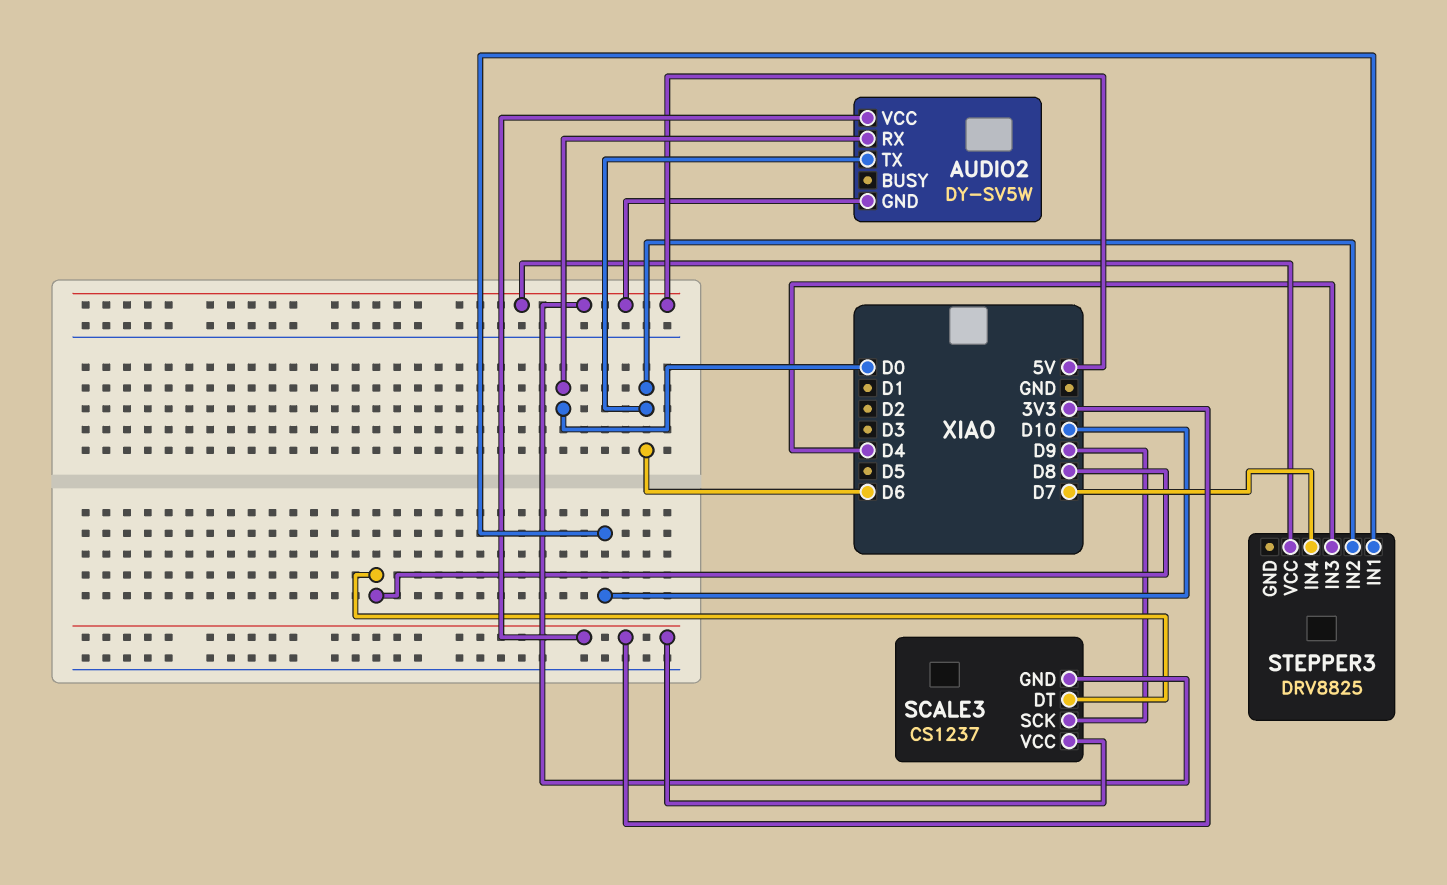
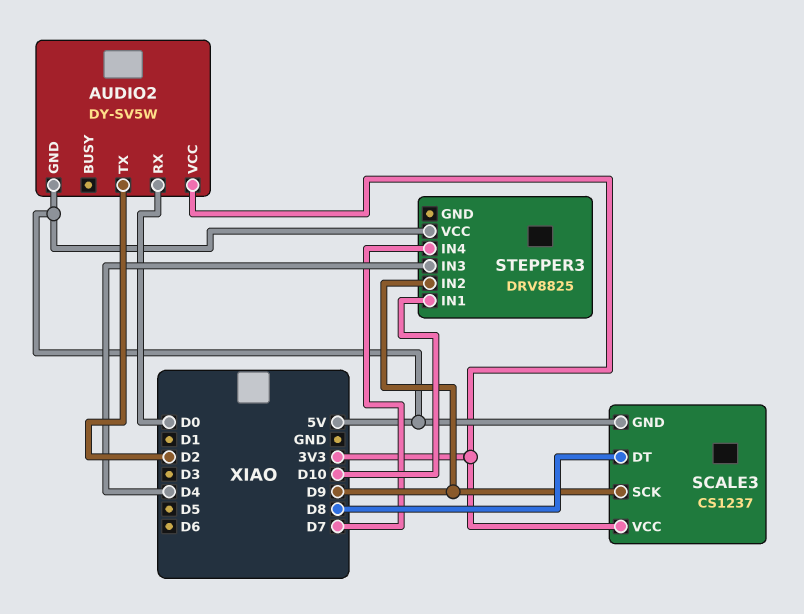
AUDIO2 pin TX: D6 -> D2
STEPPER3 pin IN2: D6 -> D9

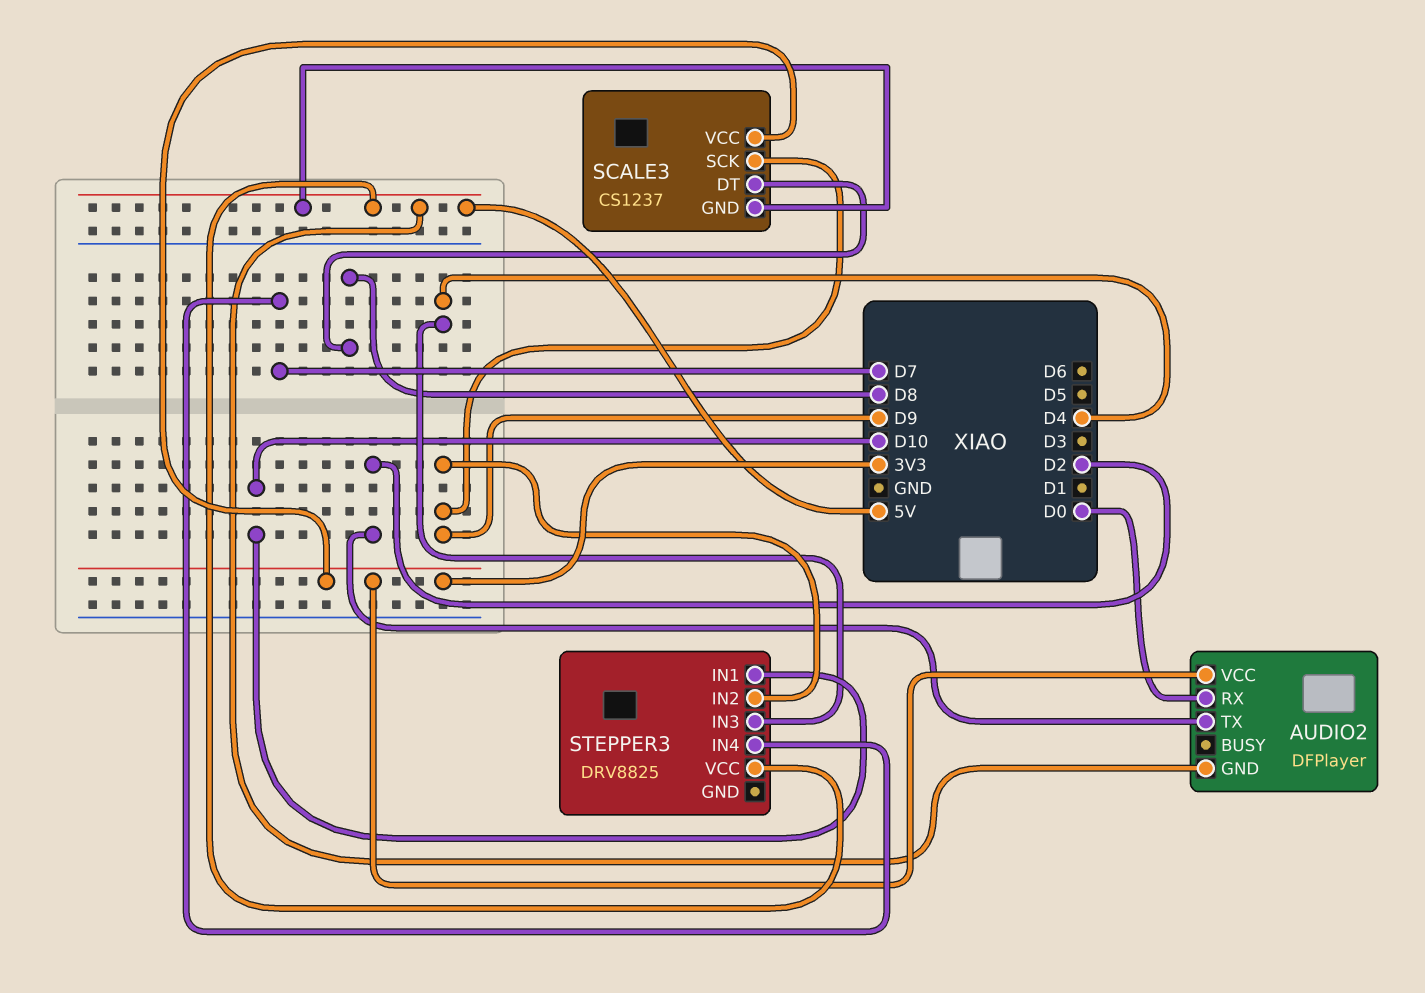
AUDIO2: DY-SV5W -> DFPlayer

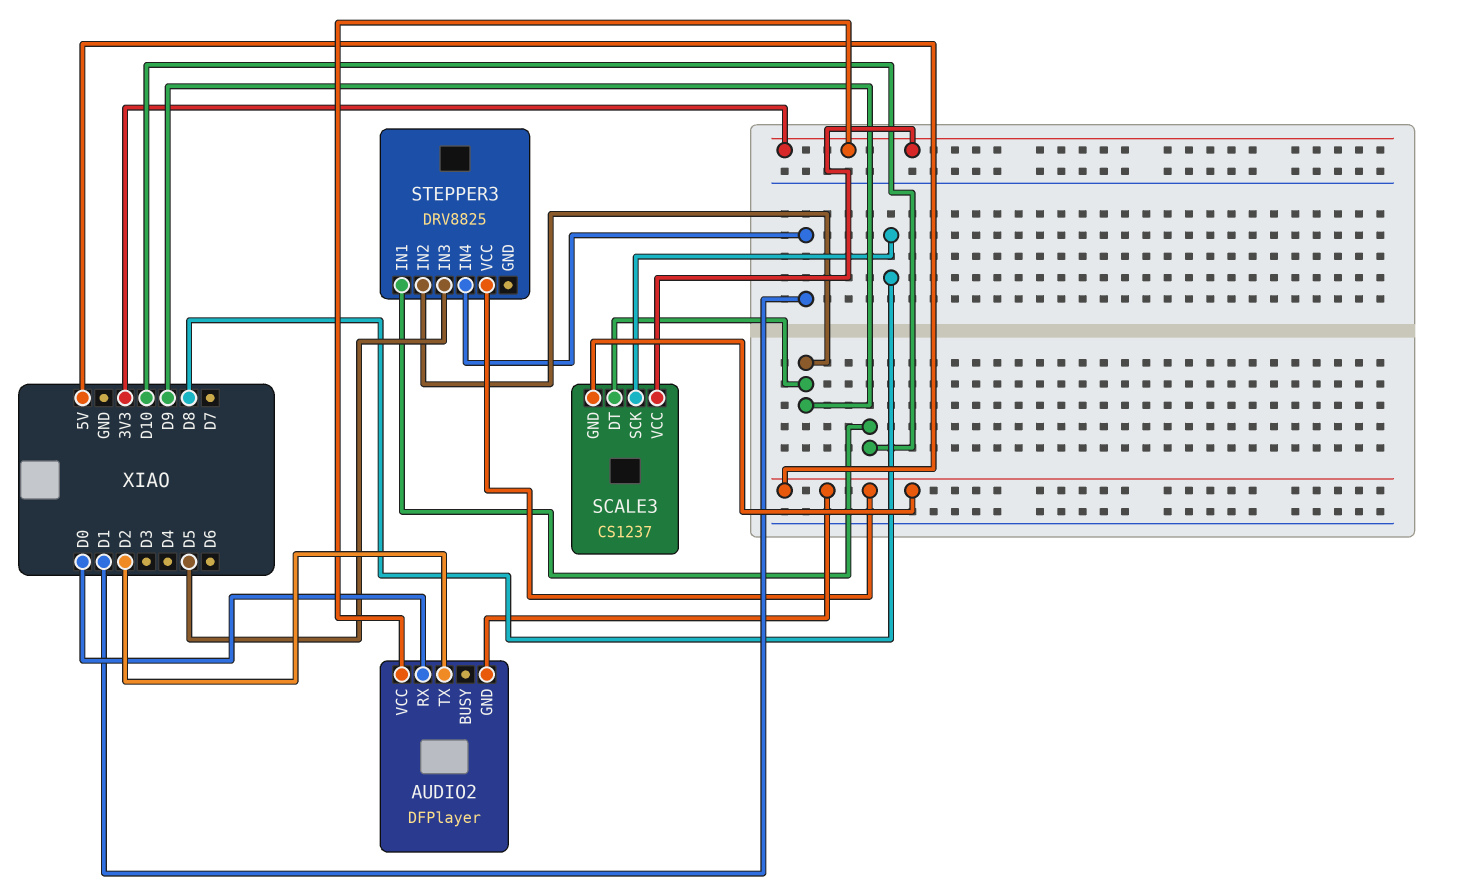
SCALE3 pin DT: D8 -> D9
SCALE3 pin SCK: D9 -> D8
STEPPER3 pin IN3: D4 -> D5
STEPPER3 pin IN4: D7 -> D1

